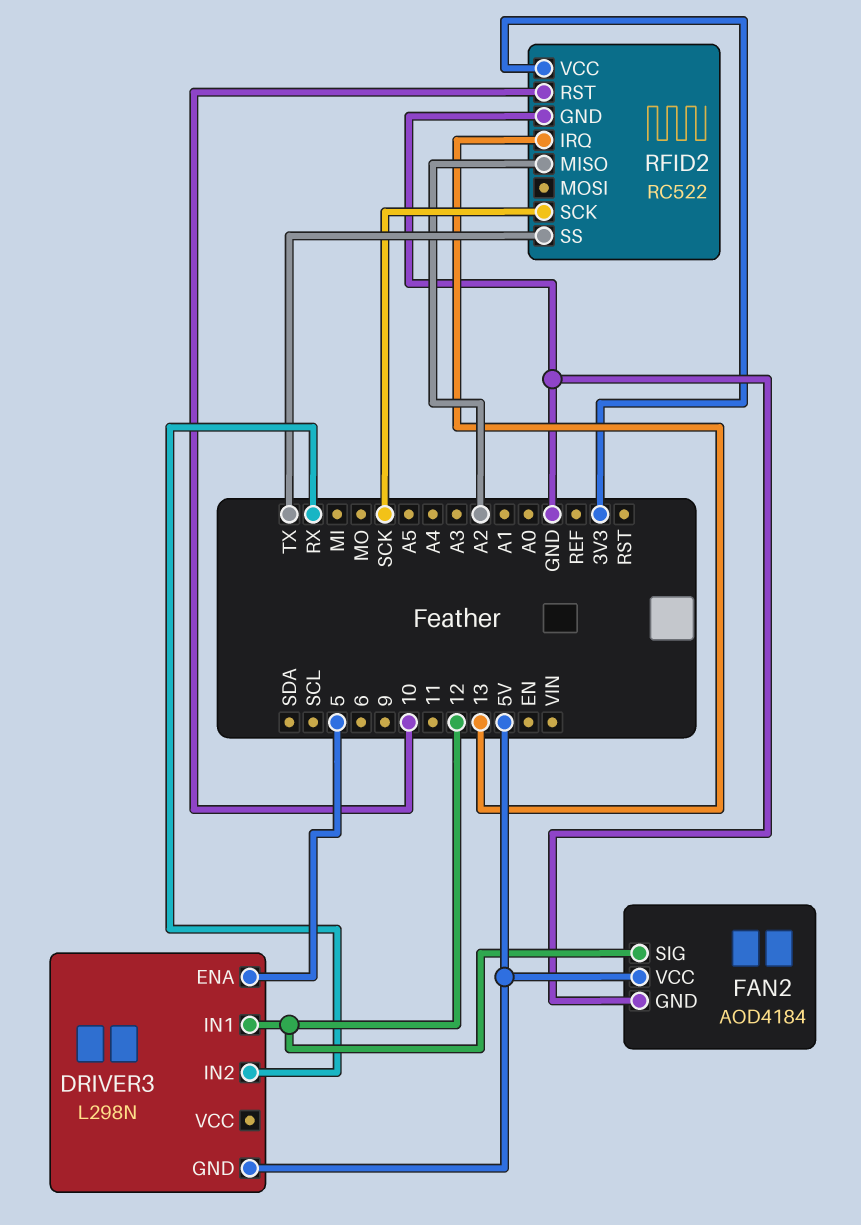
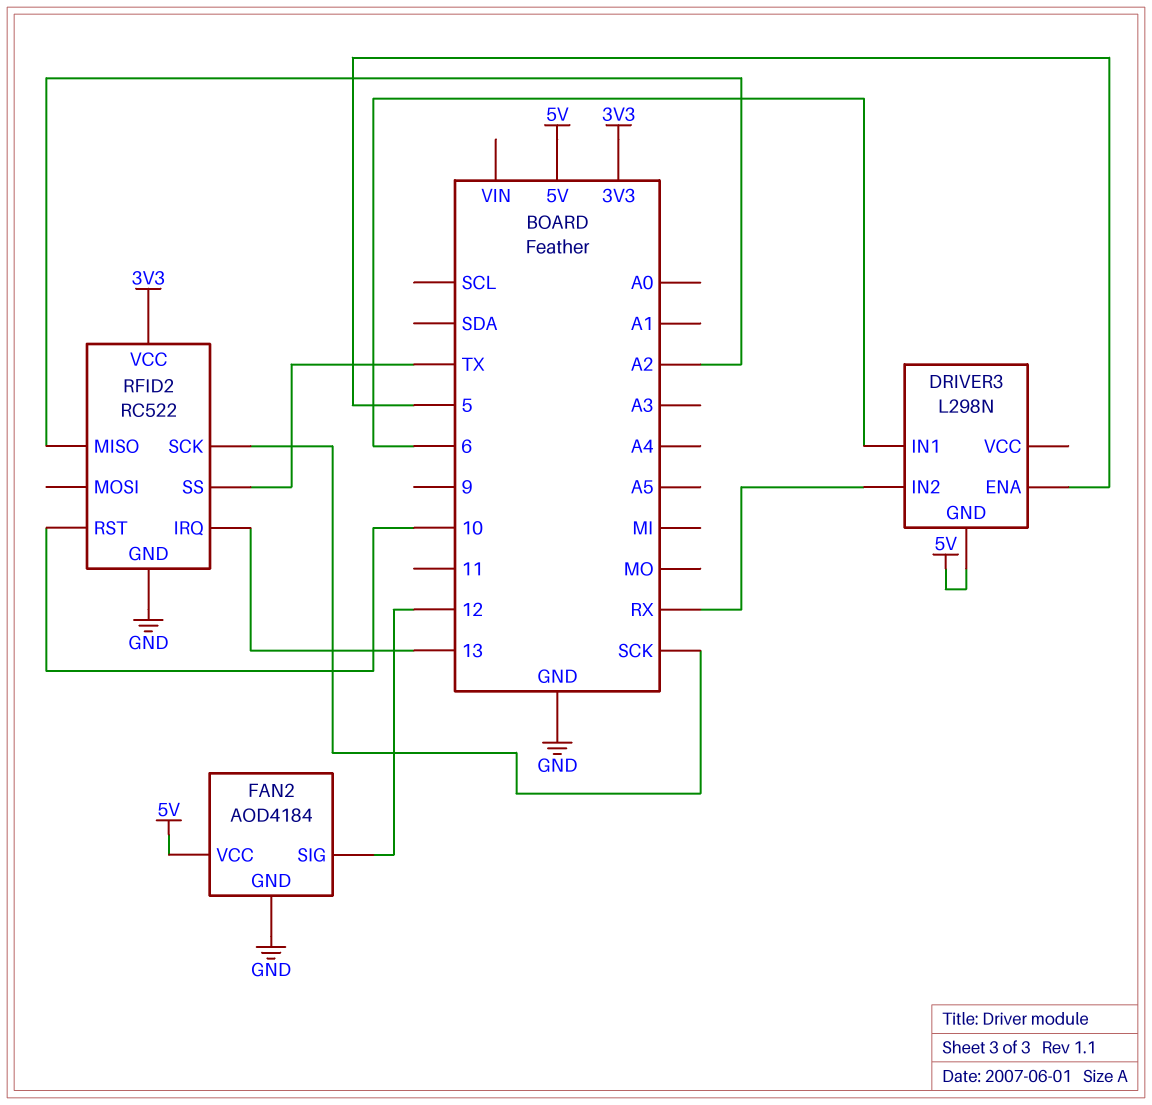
DRIVER3 pin IN1: 12 -> 6

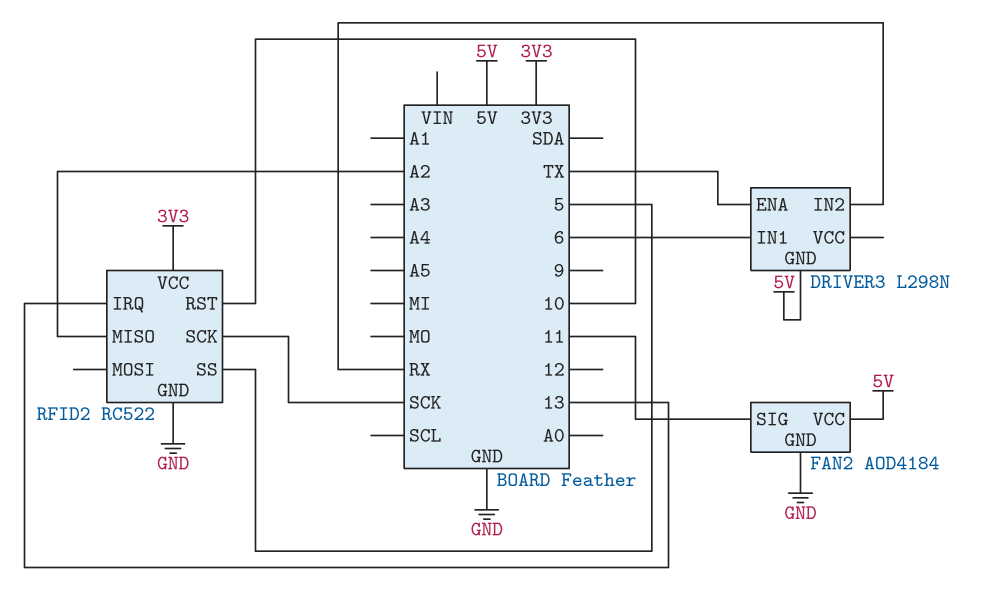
DRIVER3 pin ENA: 5 -> TX
FAN2 pin SIG: 12 -> 11
RFID2 pin SS: TX -> 5

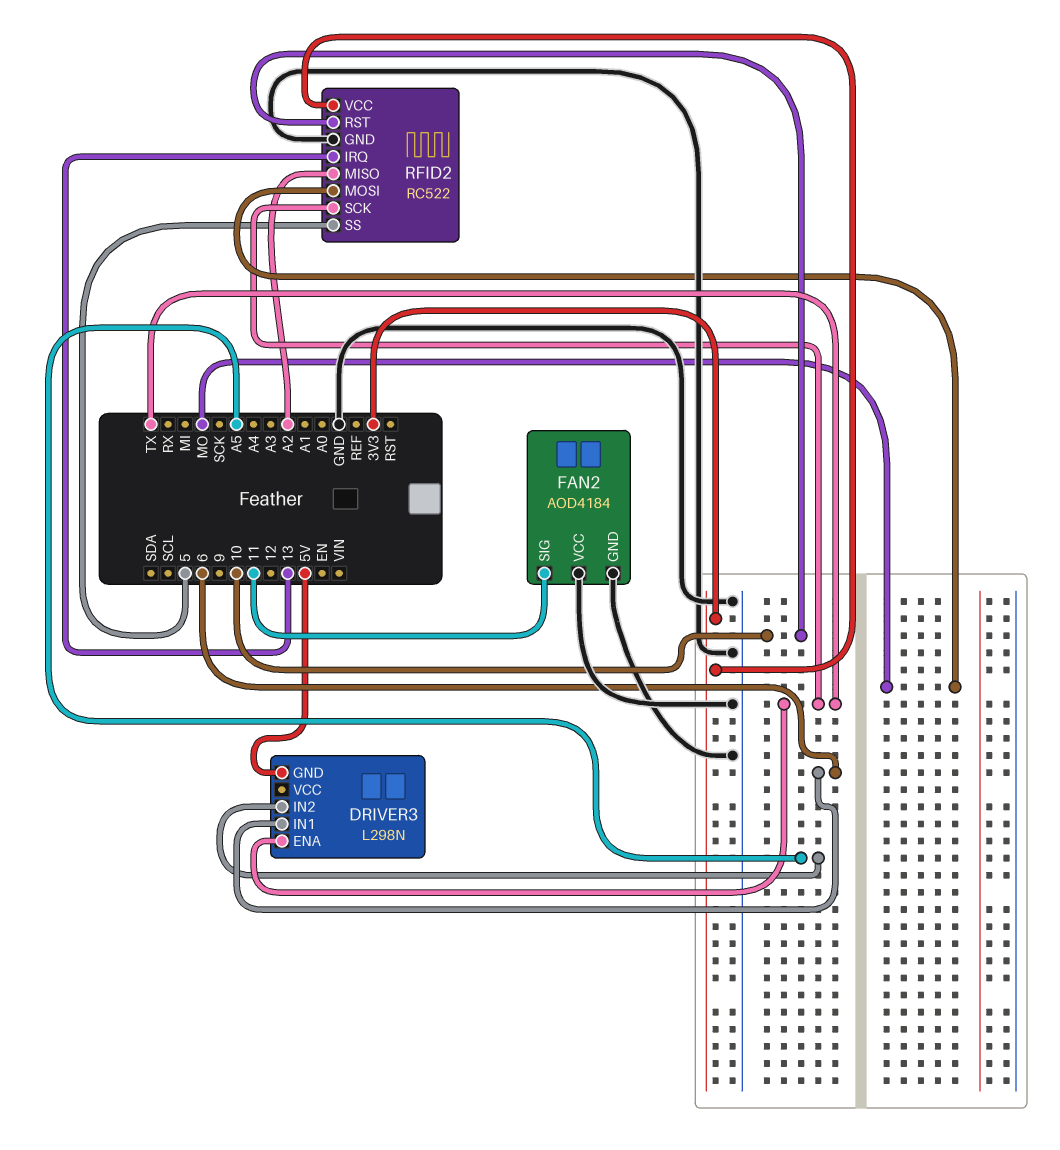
DRIVER3 pin IN2: RX -> A5
FAN2 pin VCC: 5V -> GND
RFID2 pin MOSI: none -> MO
RFID2 pin SCK: SCK -> TX

